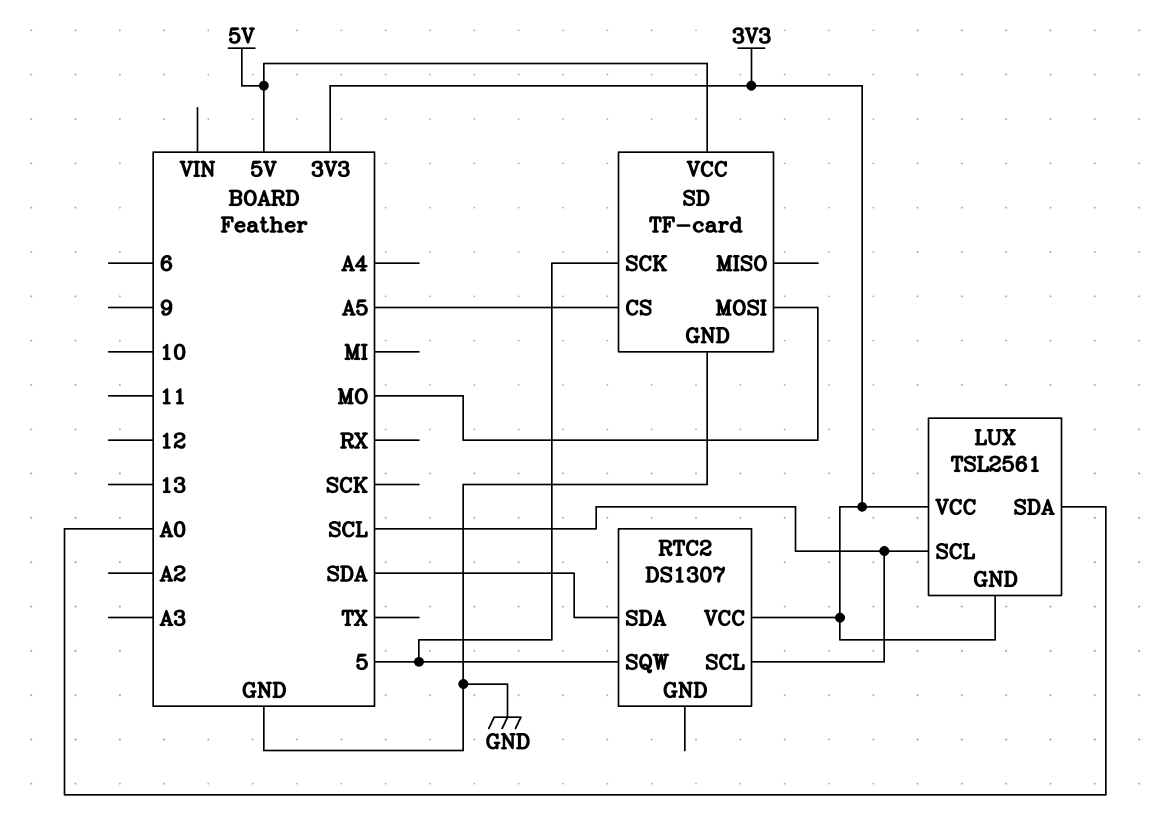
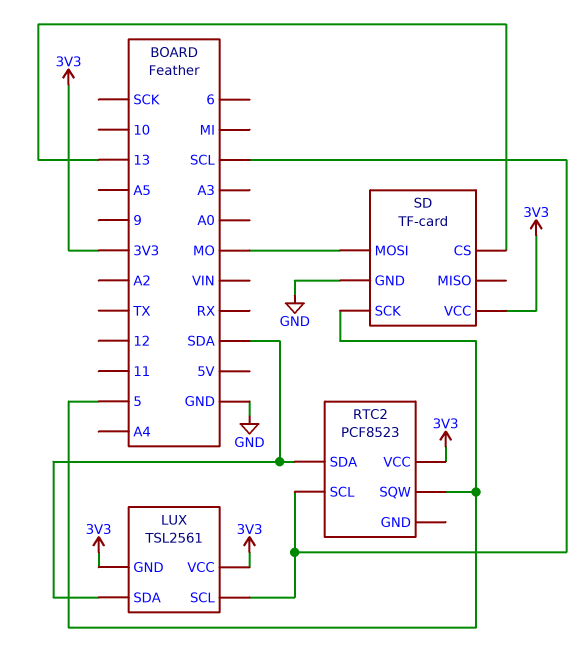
LUX pin SDA: A0 -> SDA
RTC2: DS1307 -> PCF8523
SD pin CS: A5 -> 13
SD pin VCC: 5V -> 3V3

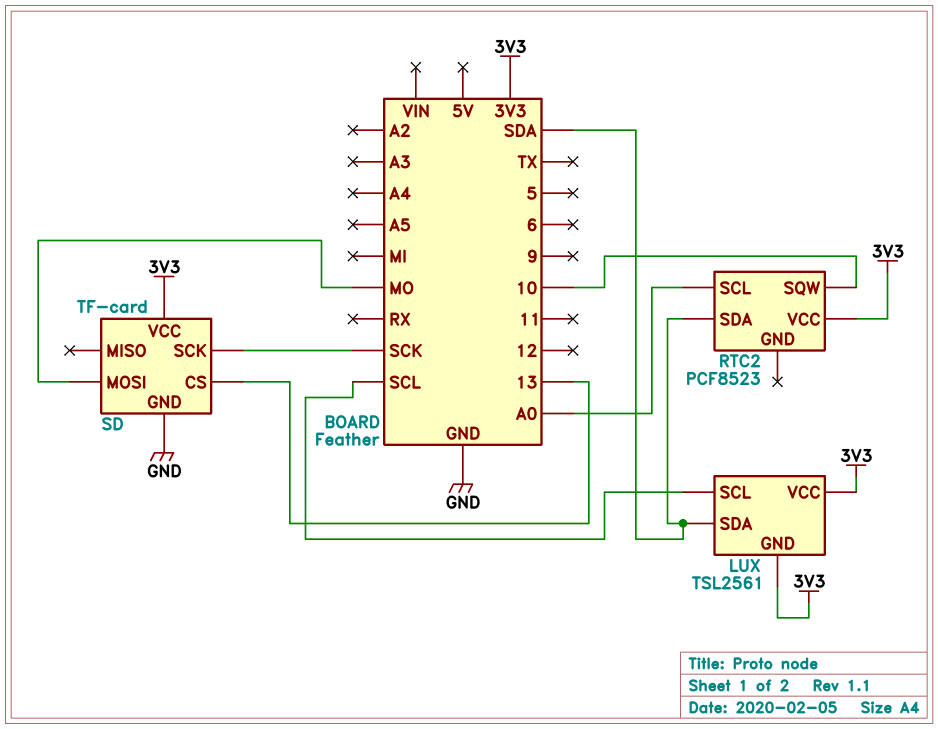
RTC2 pin SCL: SCL -> A0
RTC2 pin SQW: 5 -> 10
SD pin SCK: 5 -> SCK

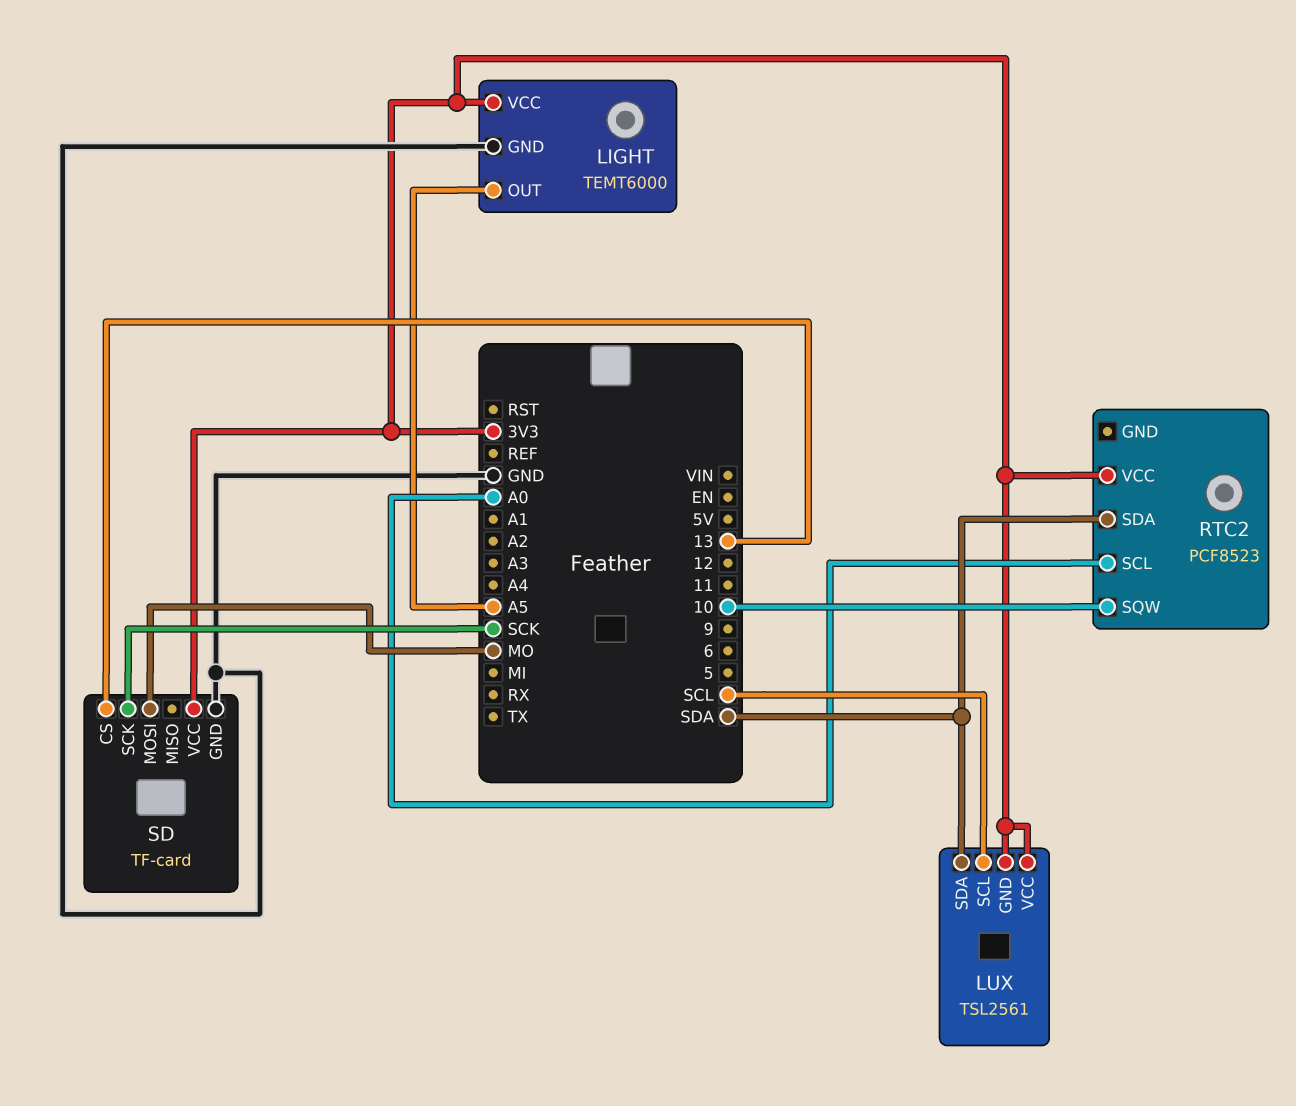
LIGHT: none -> TEMT6000
LIGHT pin GND: none -> GND
LIGHT pin OUT: none -> A5
LIGHT pin VCC: none -> 3V3

